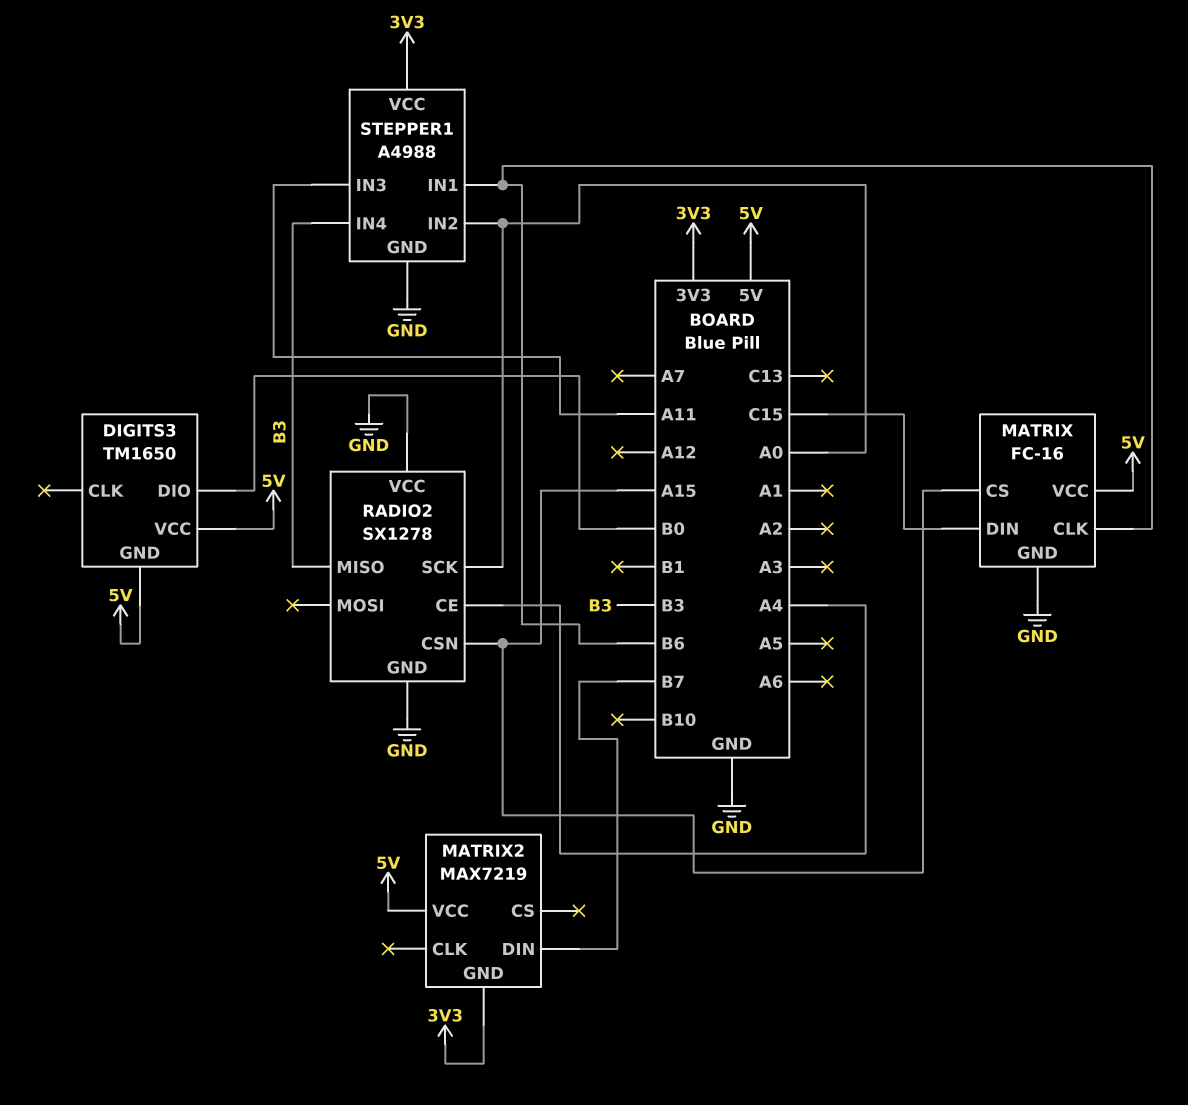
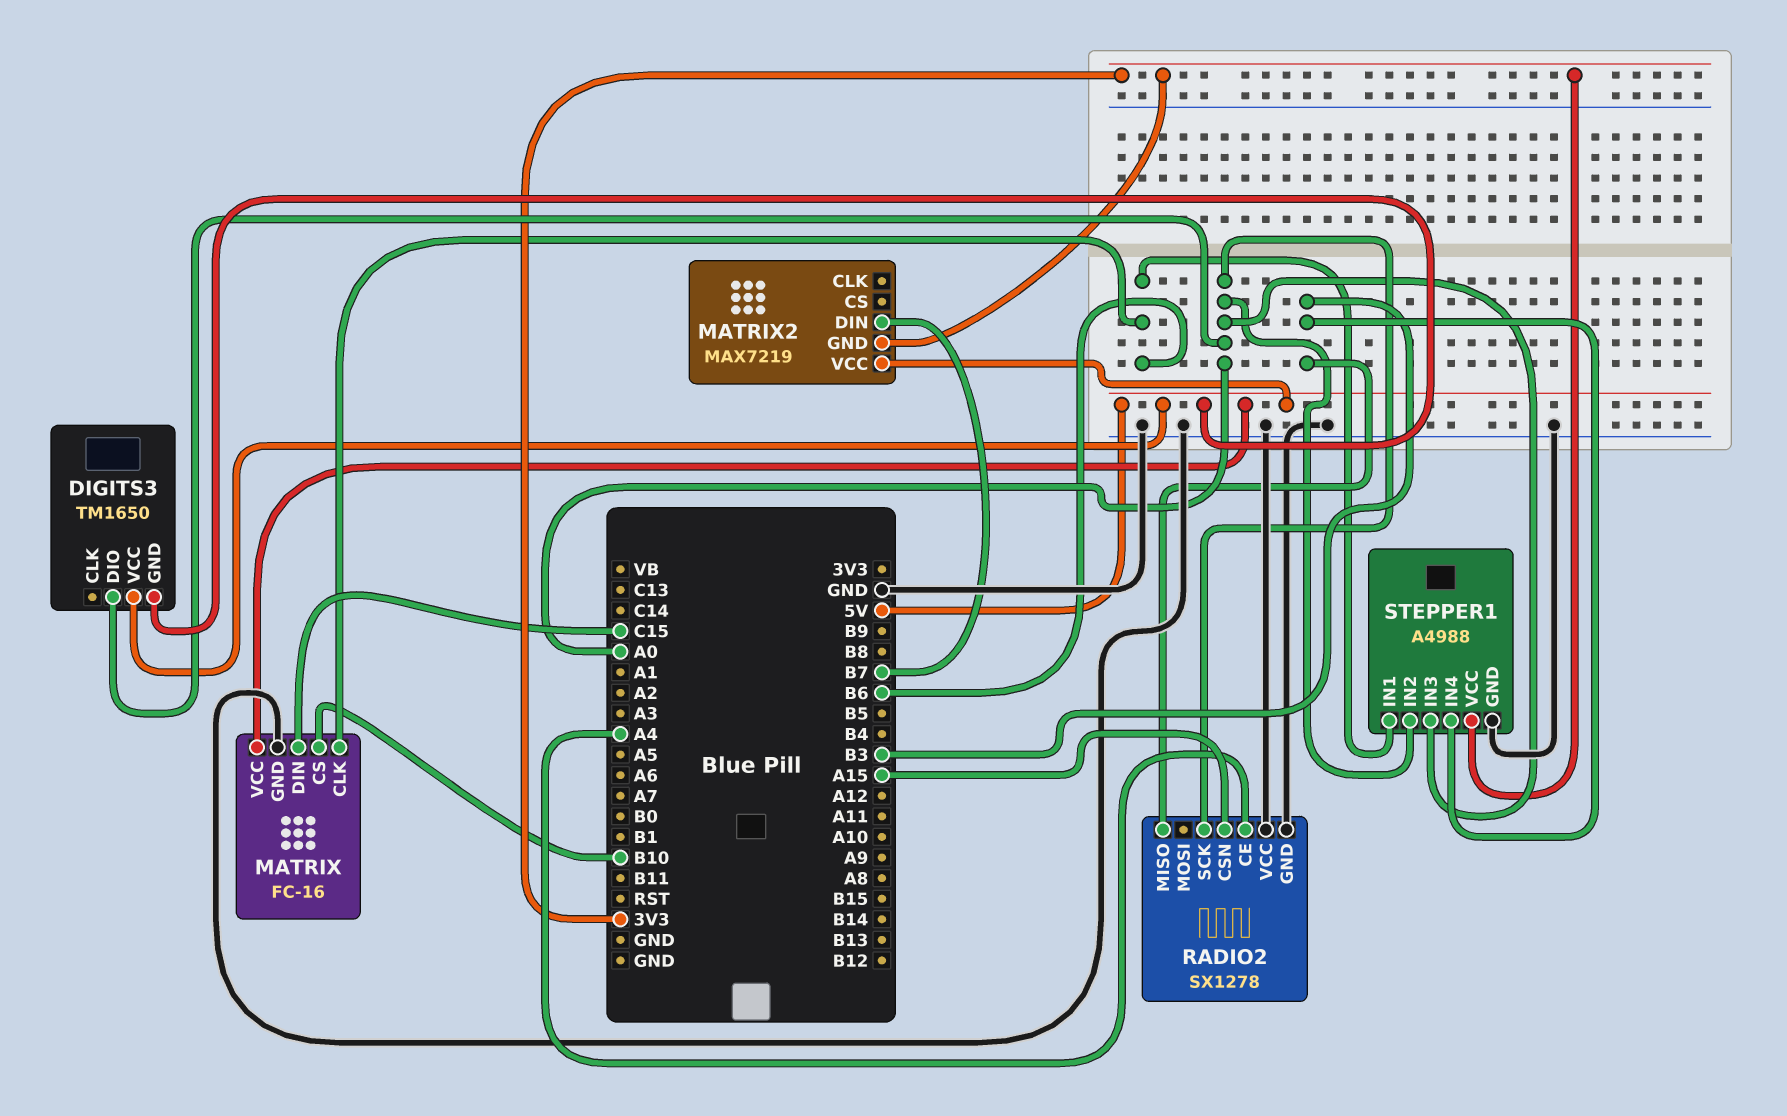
DIGITS3 pin DIO: B0 -> A0
MATRIX pin CS: A15 -> B10
STEPPER1 pin IN3: A11 -> A0

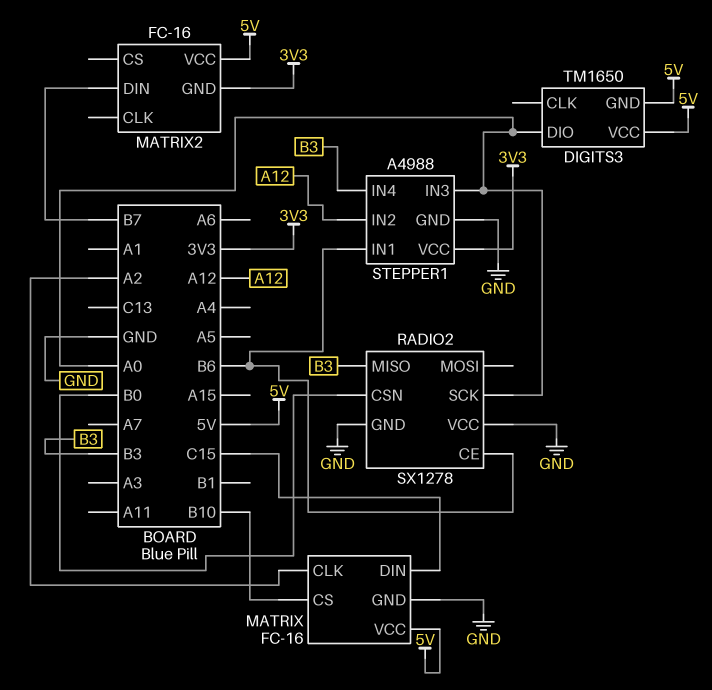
MATRIX pin CLK: B6 -> A2
MATRIX2: MAX7219 -> FC-16
RADIO2 pin CE: A4 -> B6
RADIO2 pin CSN: A15 -> B0
STEPPER1 pin IN2: A0 -> A12

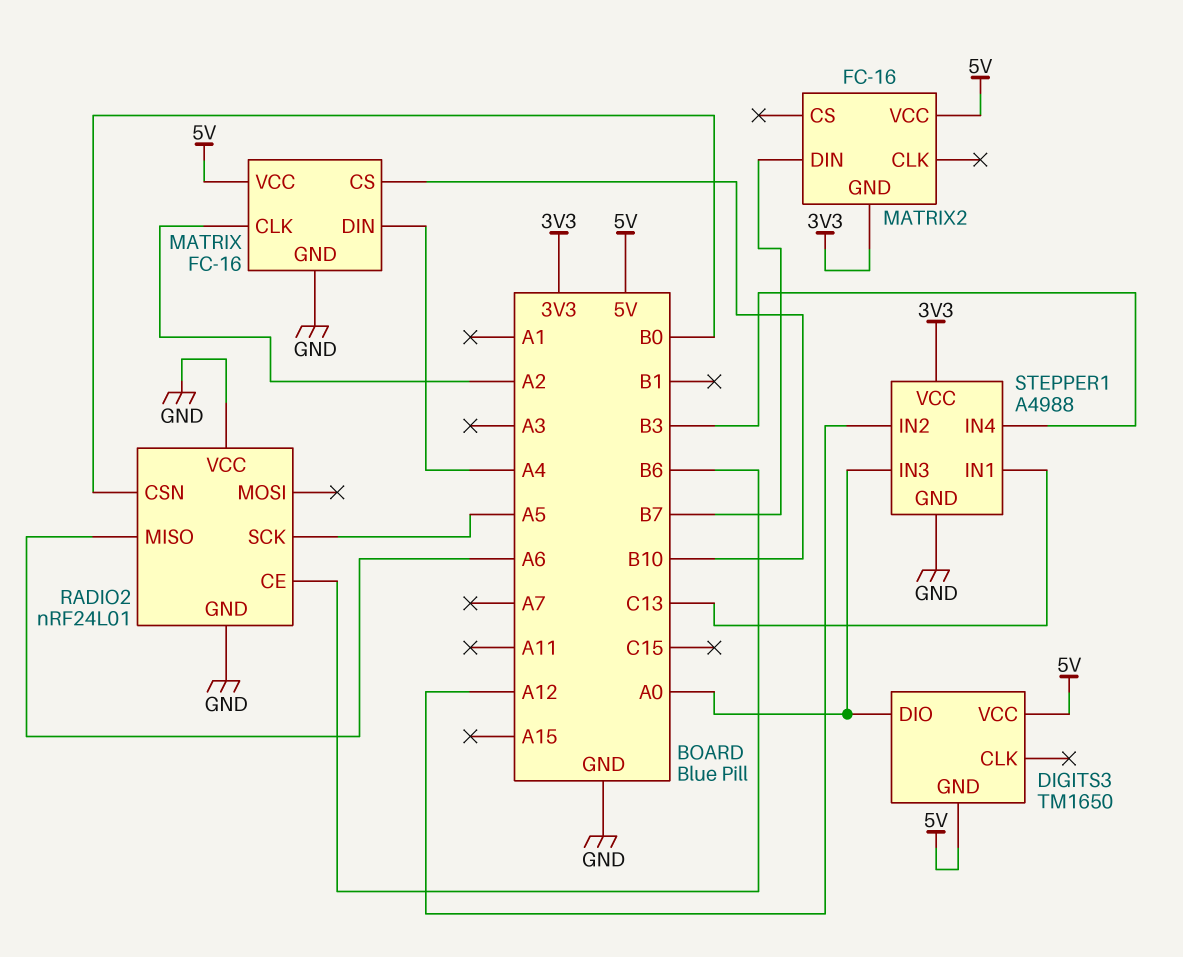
MATRIX pin DIN: C15 -> A4
RADIO2: SX1278 -> nRF24L01
RADIO2 pin MISO: B3 -> A6
RADIO2 pin SCK: A0 -> A5
STEPPER1 pin IN1: B6 -> C13

